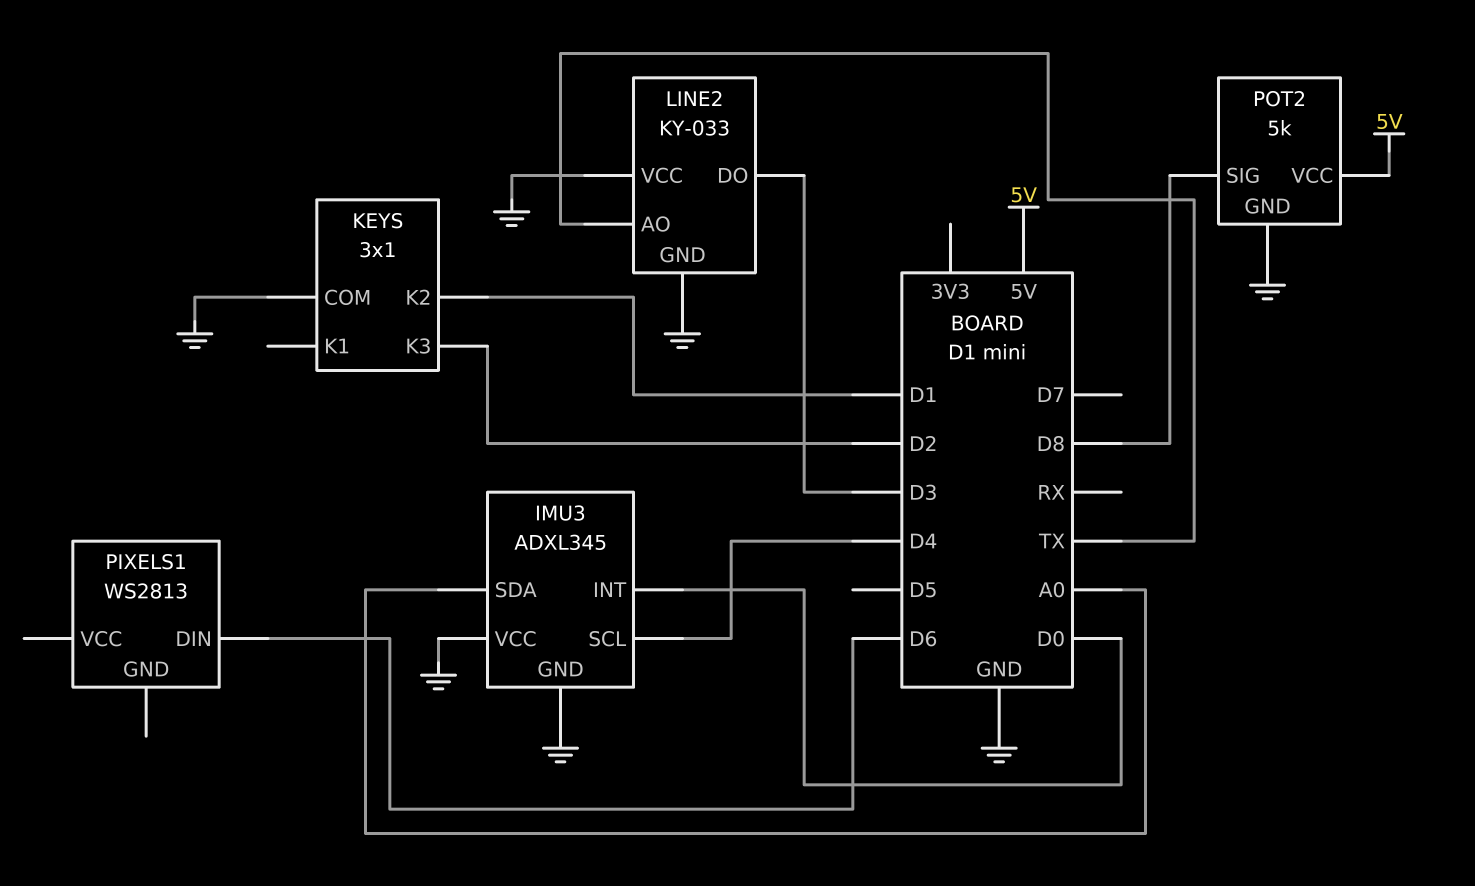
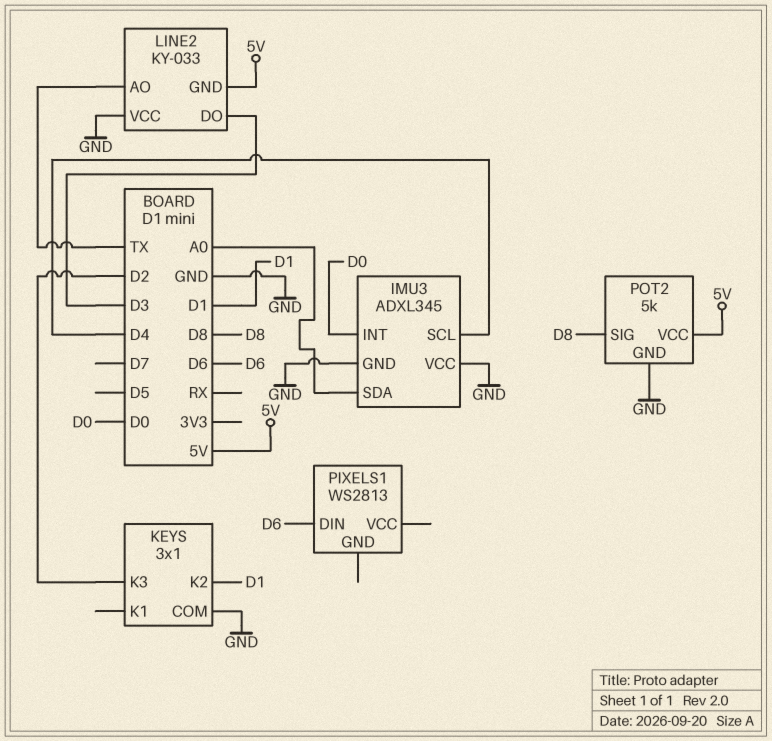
LINE2 pin GND: GND -> 5V

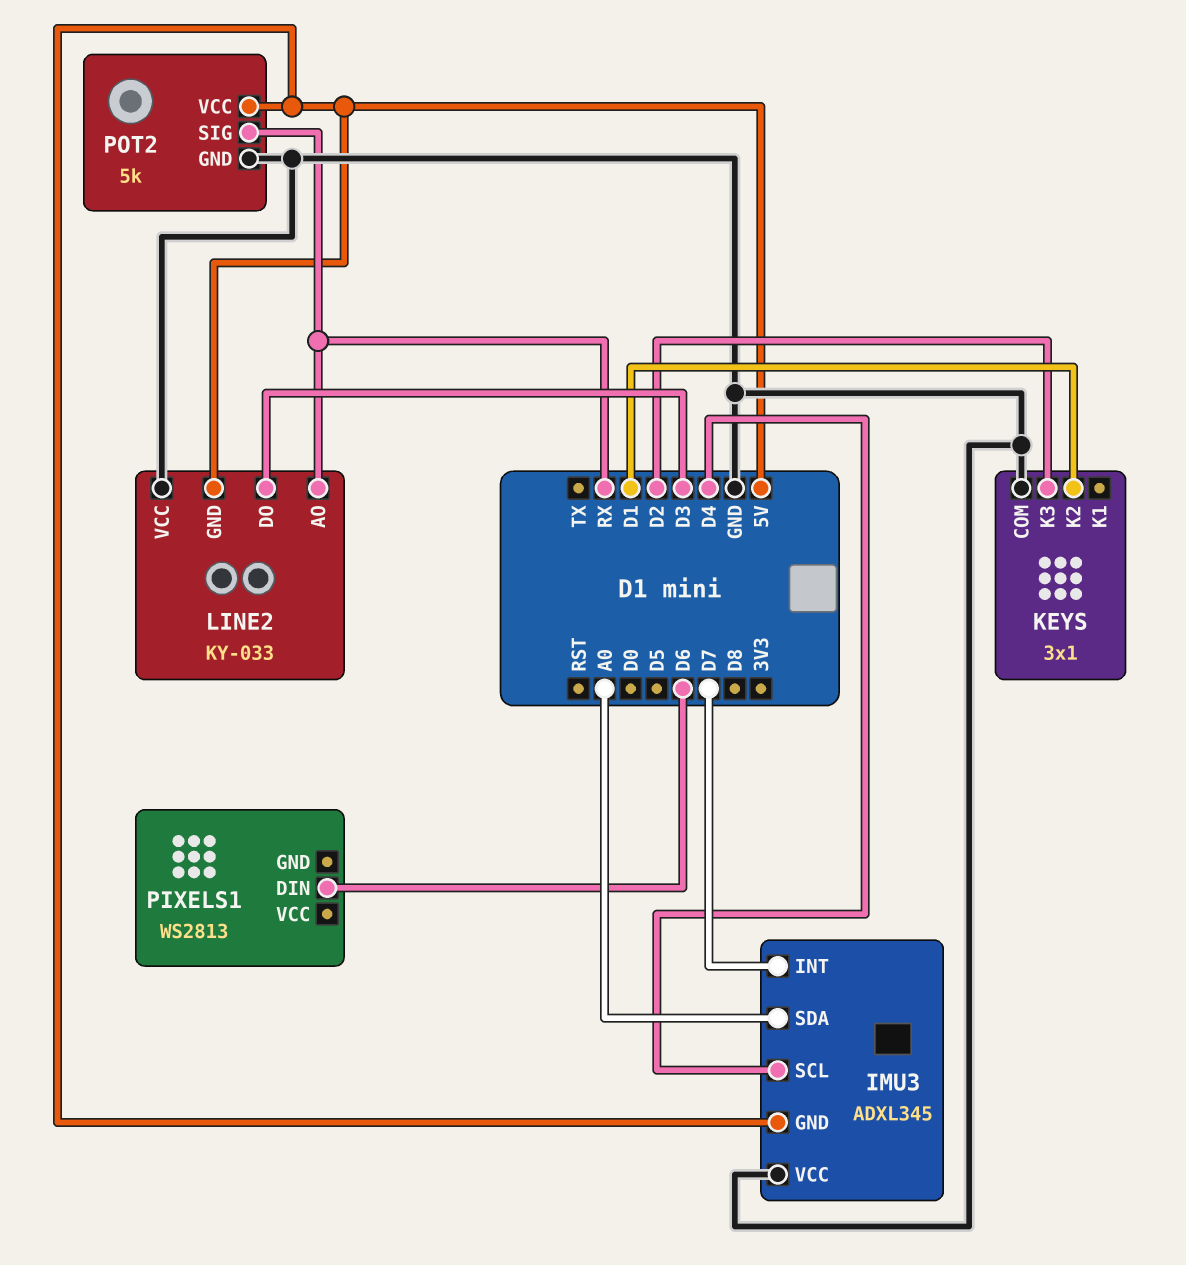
IMU3 pin GND: GND -> 5V
IMU3 pin INT: D0 -> D7
LINE2 pin AO: TX -> RX
POT2 pin SIG: D8 -> RX

